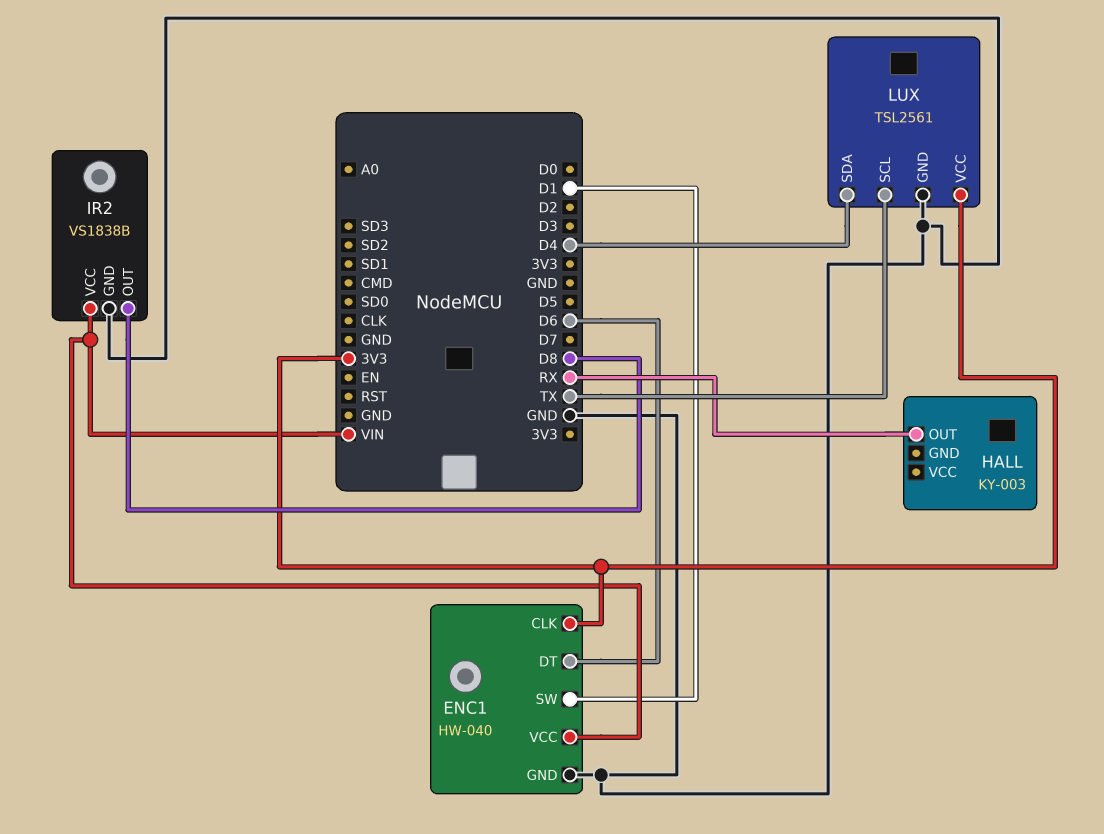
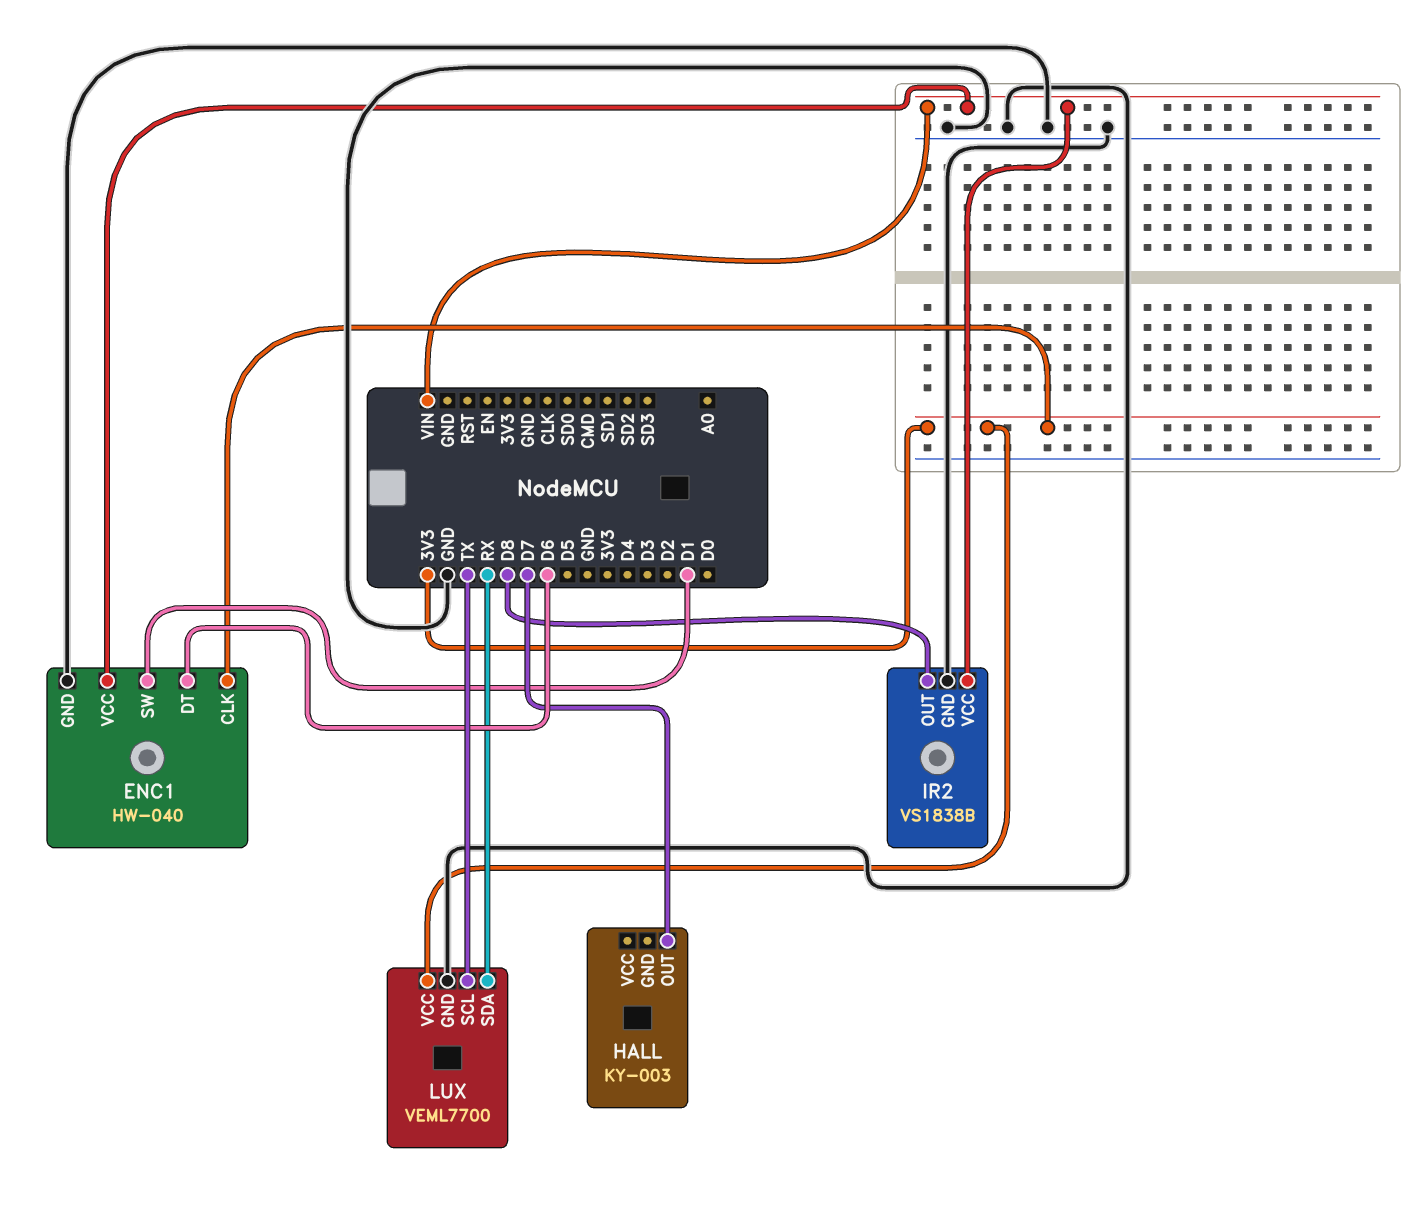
HALL pin OUT: RX -> D7
LUX: TSL2561 -> VEML7700
LUX pin SDA: D4 -> RX

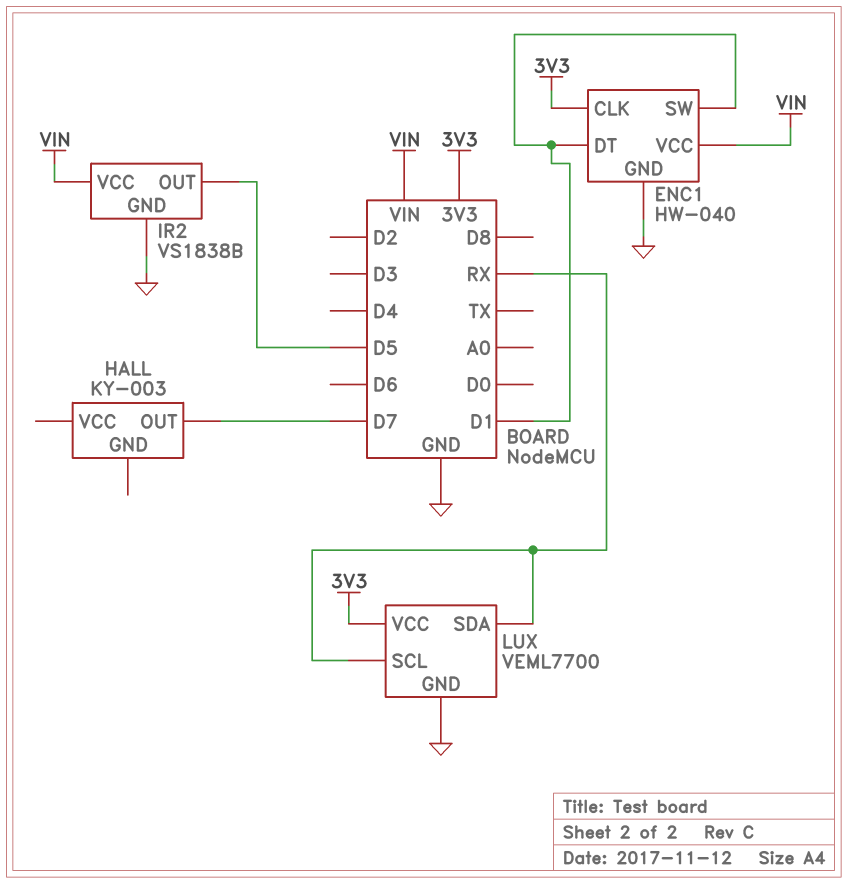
ENC1 pin DT: D6 -> D1
IR2 pin OUT: D8 -> D5
LUX pin SCL: TX -> RX

